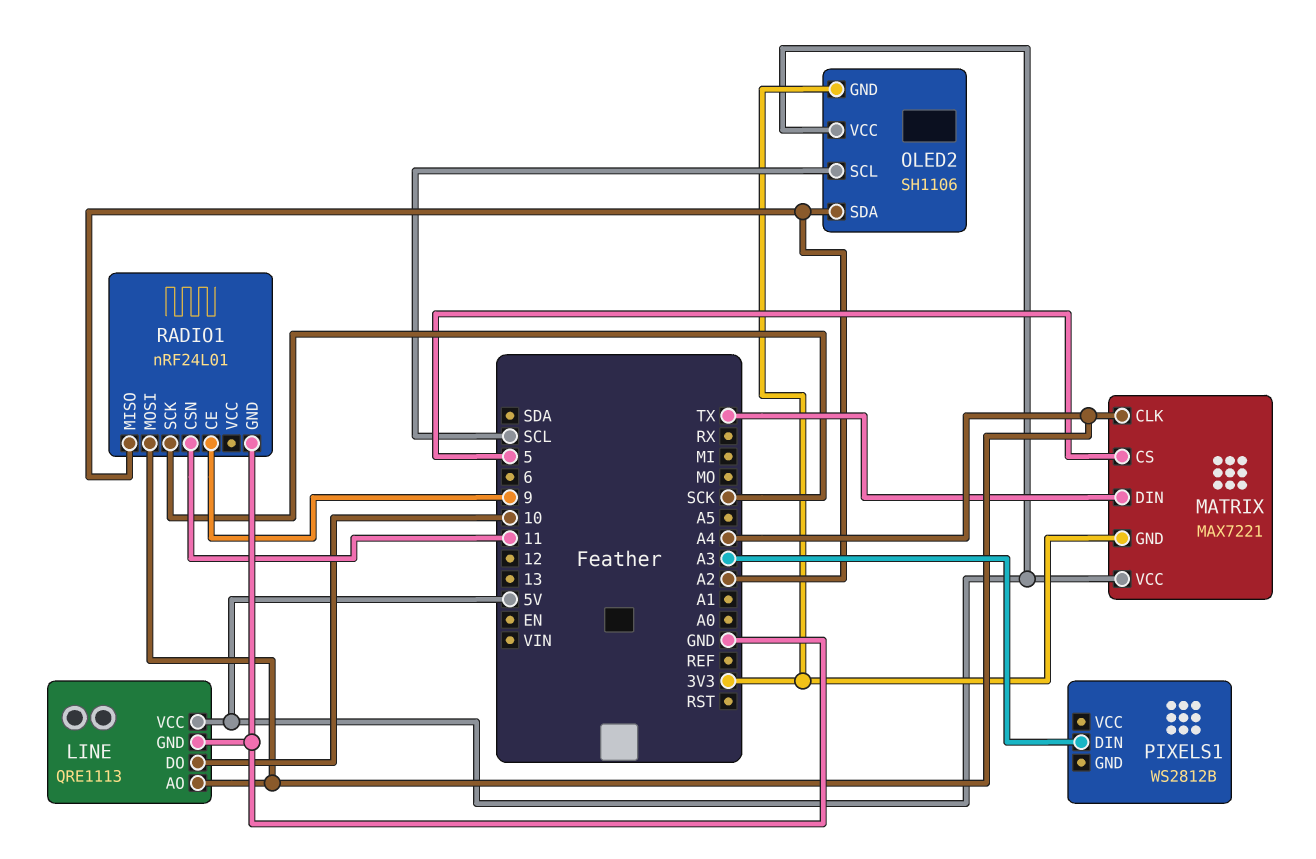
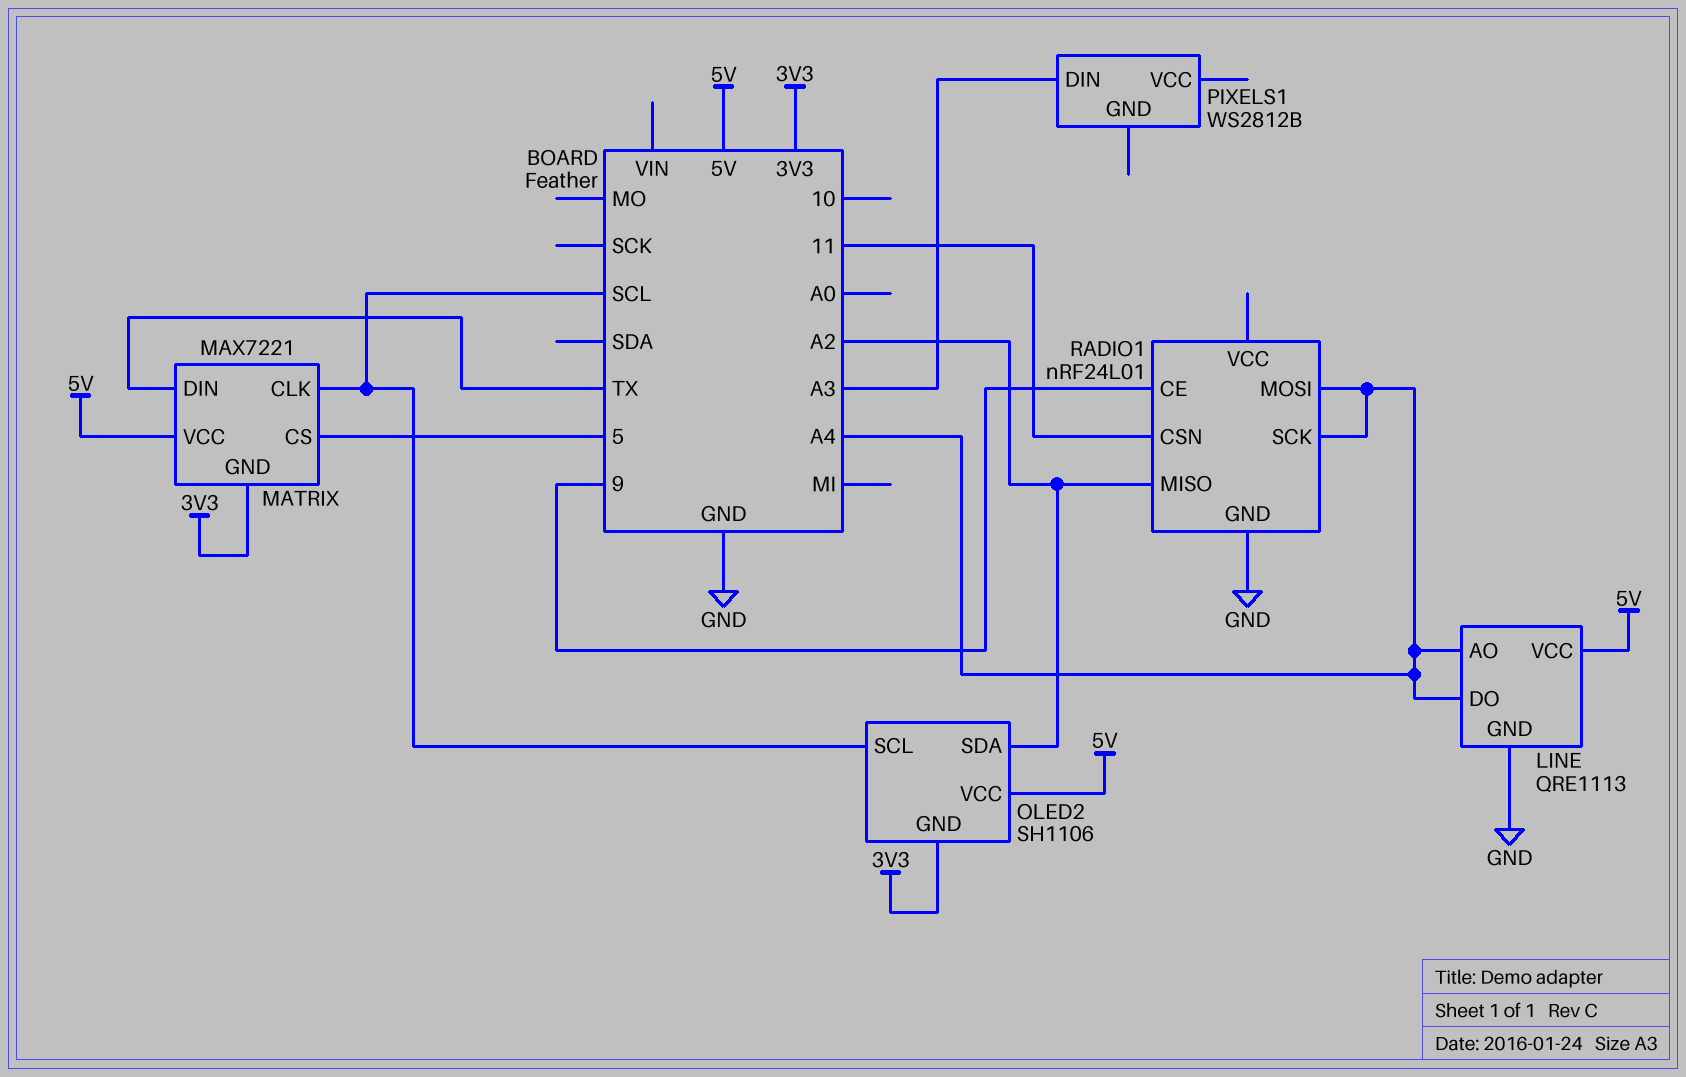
LINE pin DO: 10 -> A4
MATRIX pin CLK: A4 -> SCL
RADIO1 pin SCK: SCK -> A4

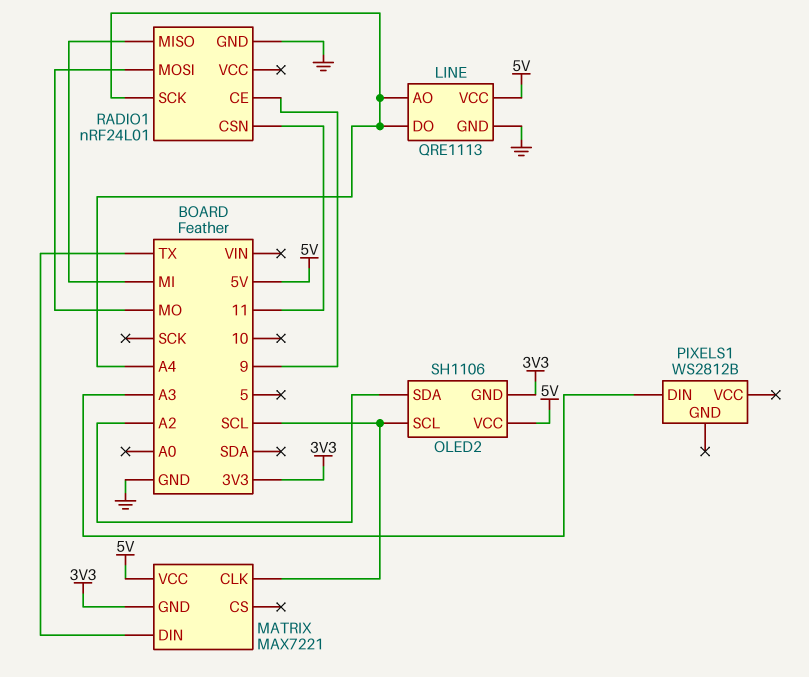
MATRIX pin CS: 5 -> none
RADIO1 pin MISO: A2 -> MI
RADIO1 pin MOSI: A4 -> MO

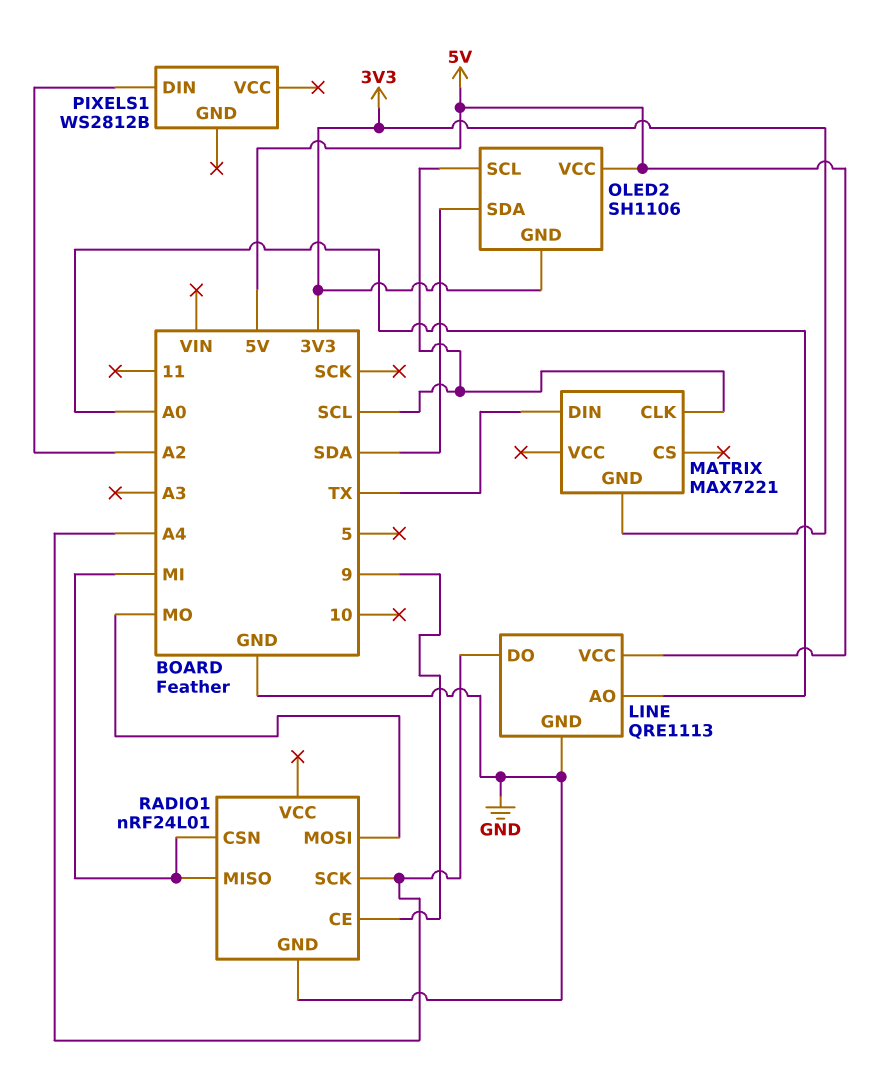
LINE pin AO: A4 -> A0
MATRIX pin VCC: 5V -> none
OLED2 pin SDA: A2 -> SDA
PIXELS1 pin DIN: A3 -> A2
RADIO1 pin CSN: 11 -> MI

